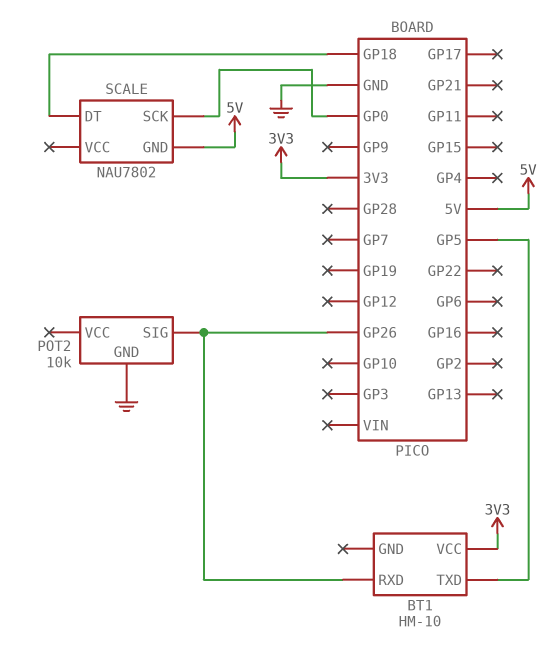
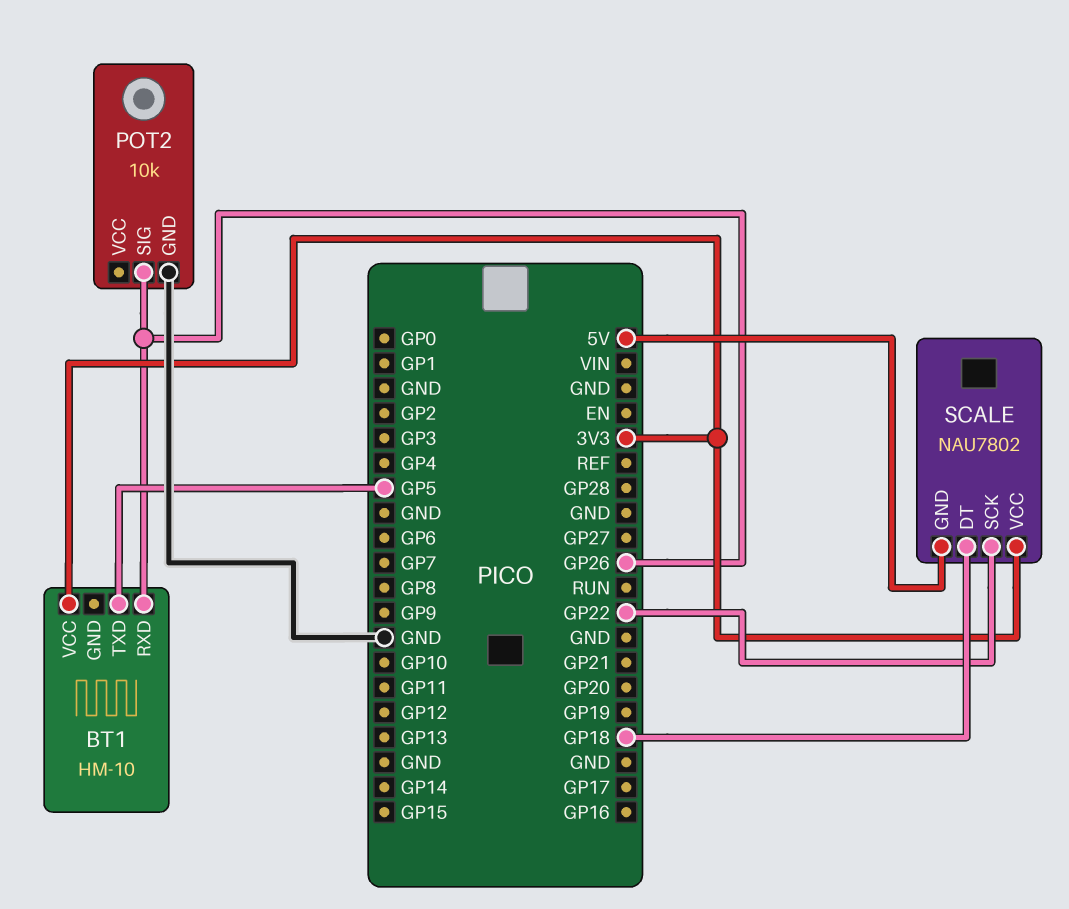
SCALE pin SCK: GP0 -> GP22
SCALE pin VCC: none -> 3V3

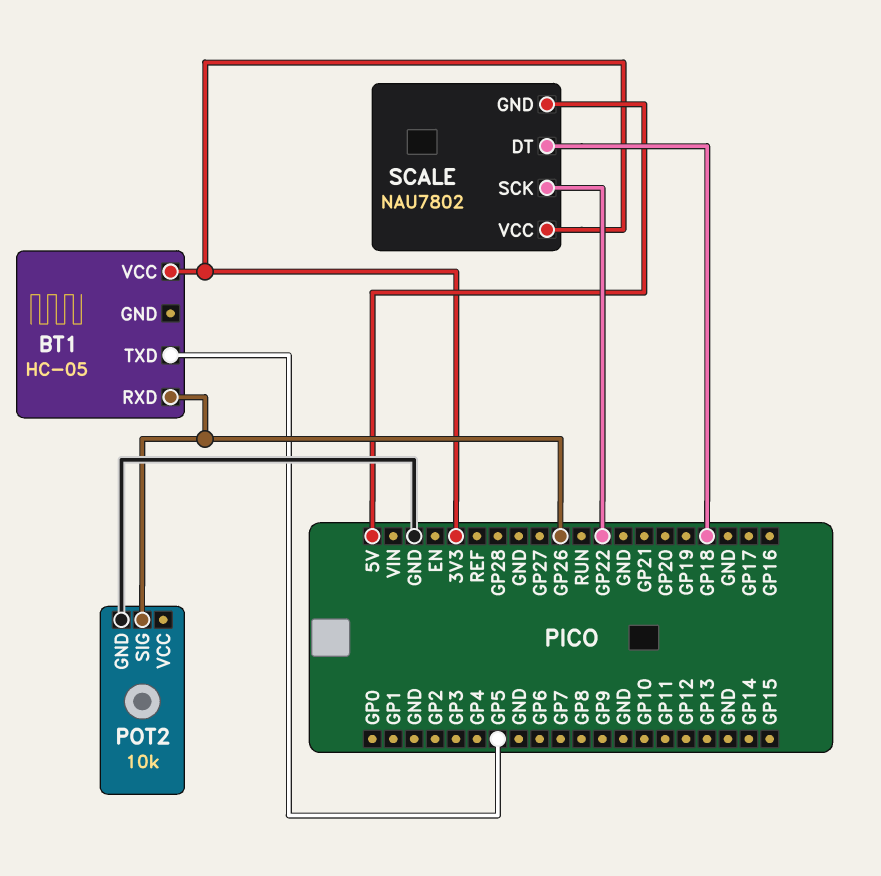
BT1: HM-10 -> HC-05

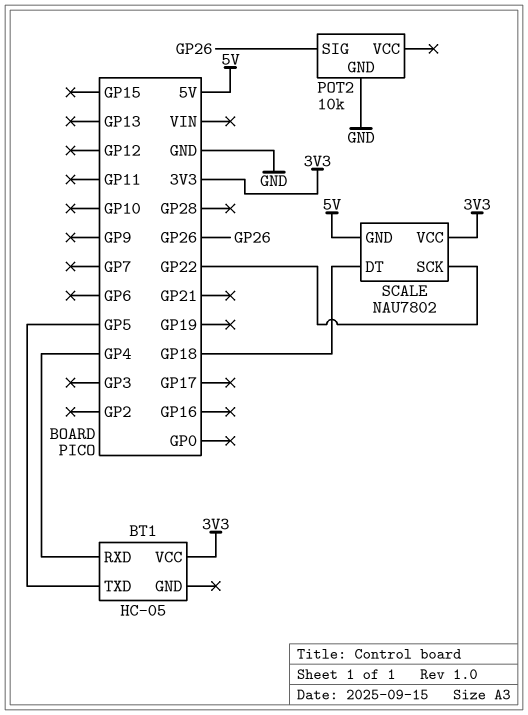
BT1 pin RXD: GP26 -> GP4

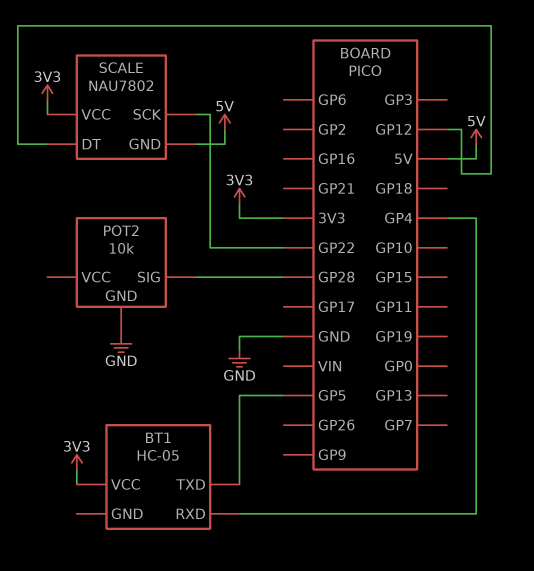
POT2 pin SIG: GP26 -> GP28
SCALE pin DT: GP18 -> GP12

